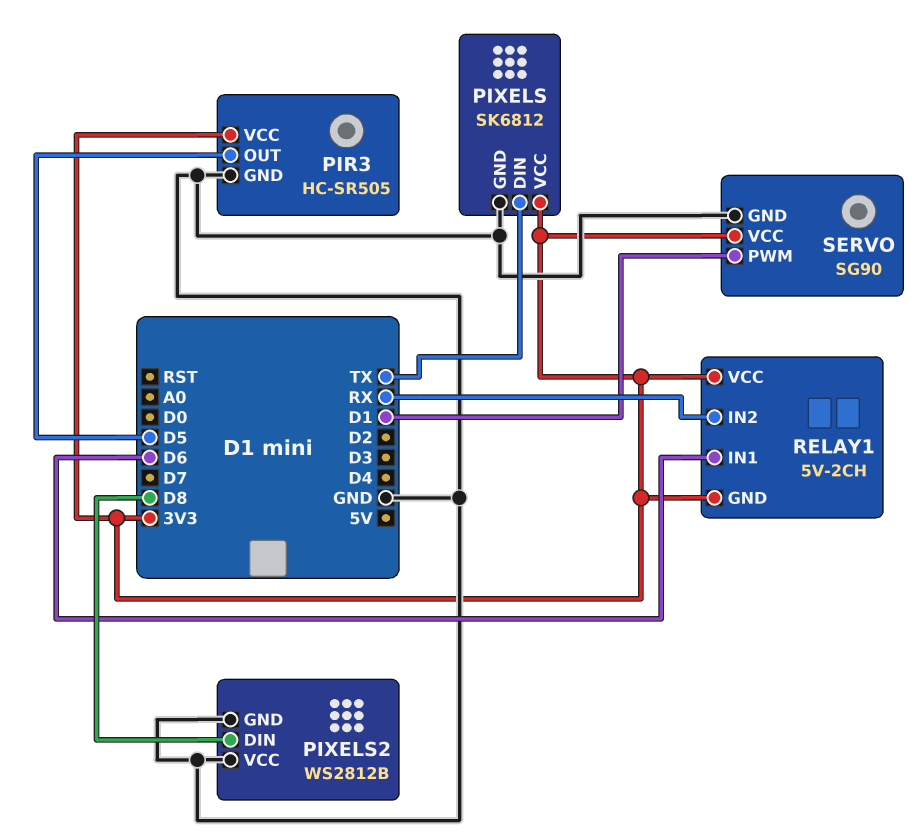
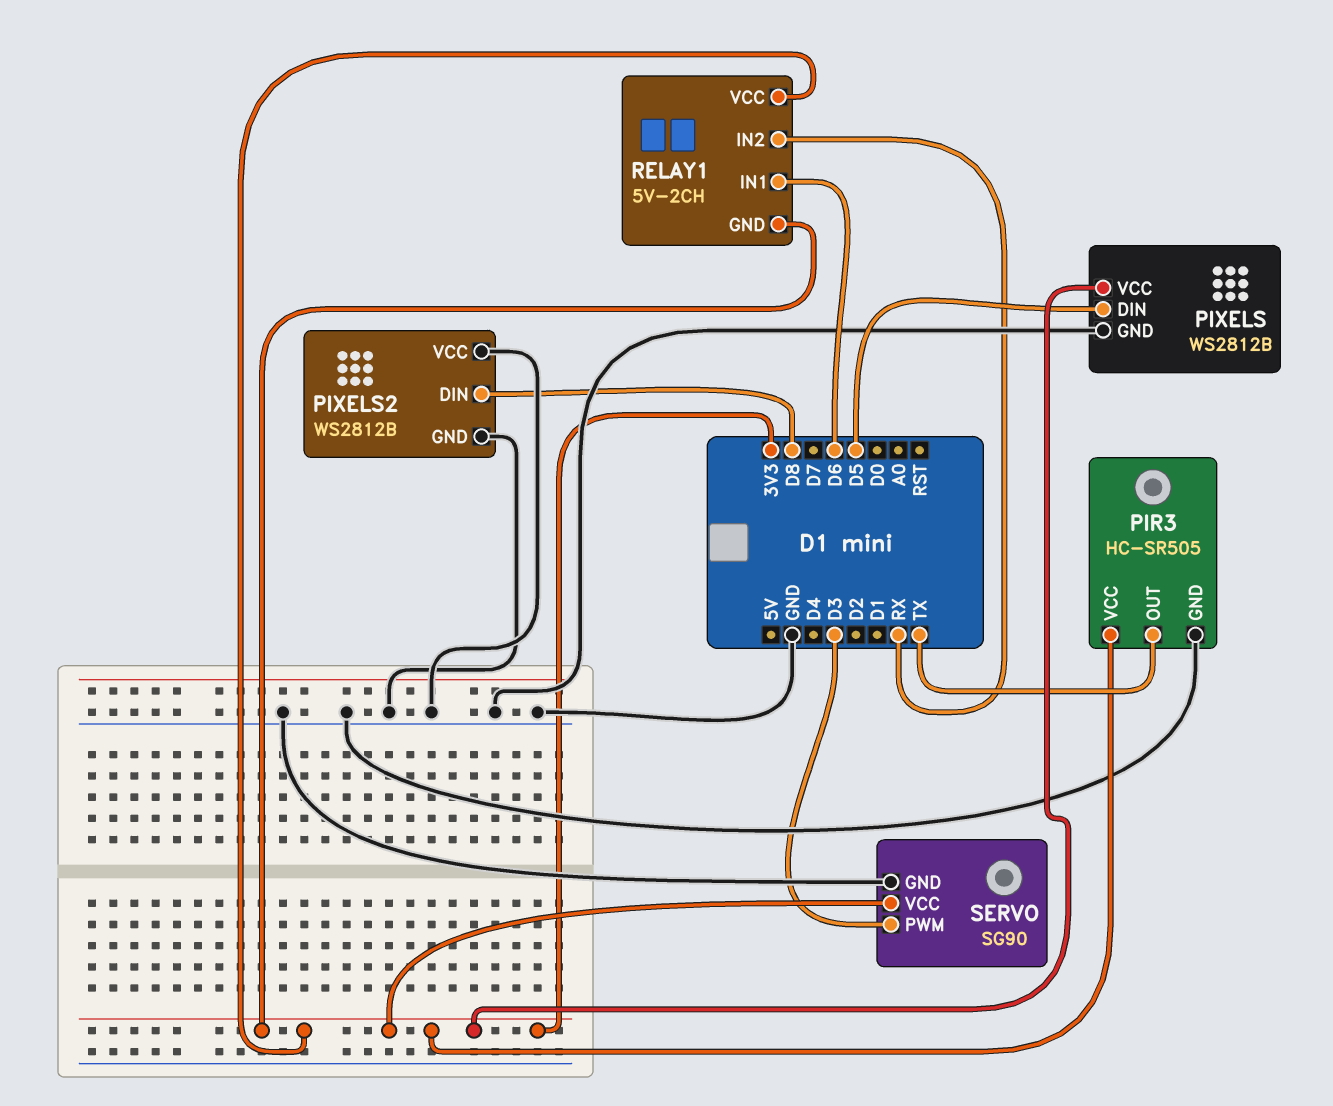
PIR3 pin OUT: D5 -> TX
PIXELS: SK6812 -> WS2812B
PIXELS pin DIN: TX -> D5
SERVO pin PWM: D1 -> D3

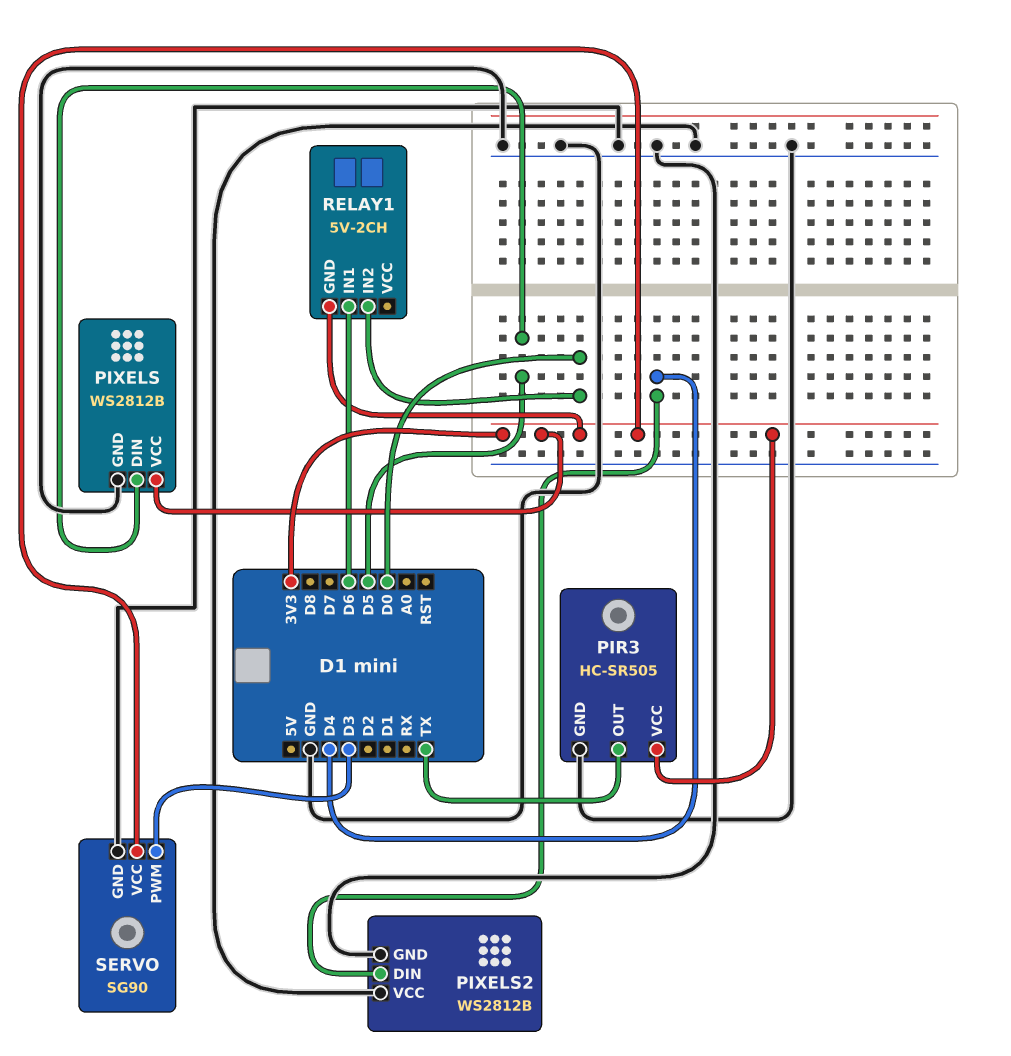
PIXELS2 pin DIN: D8 -> D4
RELAY1 pin IN2: RX -> D0
RELAY1 pin VCC: 3V3 -> none

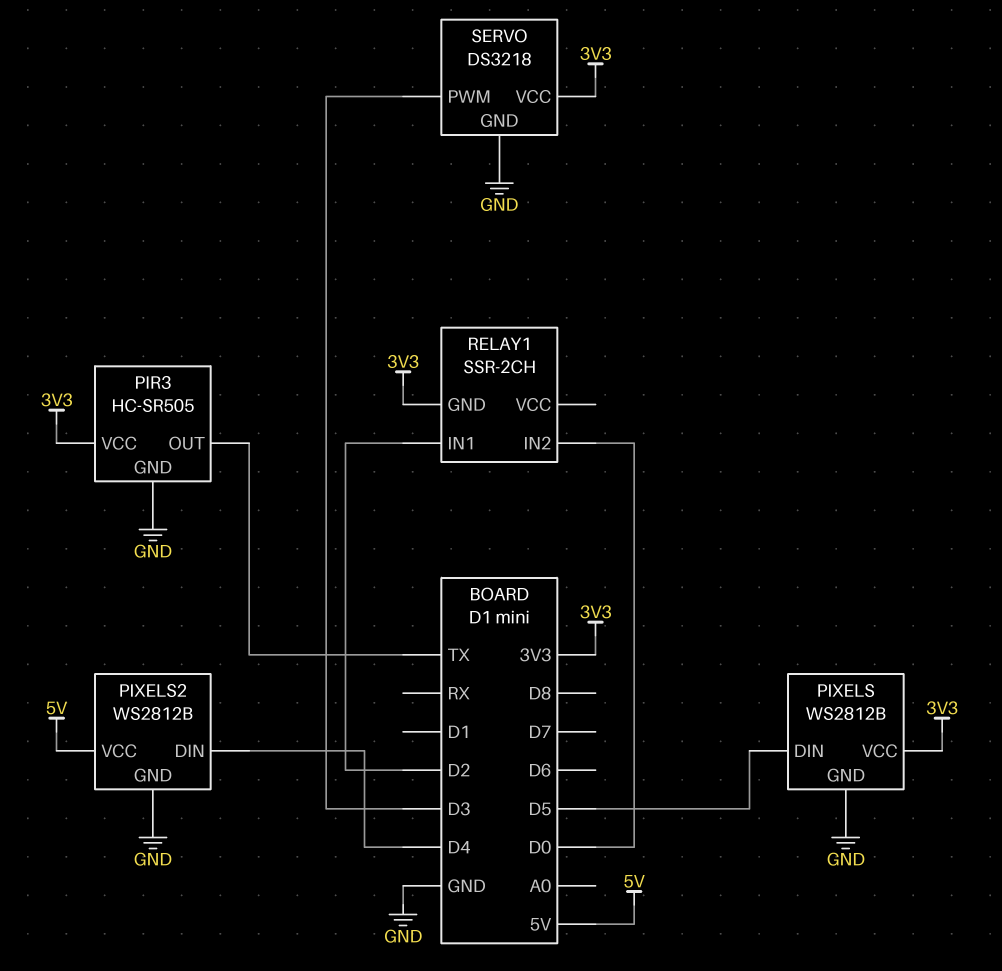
PIXELS2 pin VCC: GND -> 5V
RELAY1: 5V-2CH -> SSR-2CH
RELAY1 pin IN1: D6 -> D2
SERVO: SG90 -> DS3218

